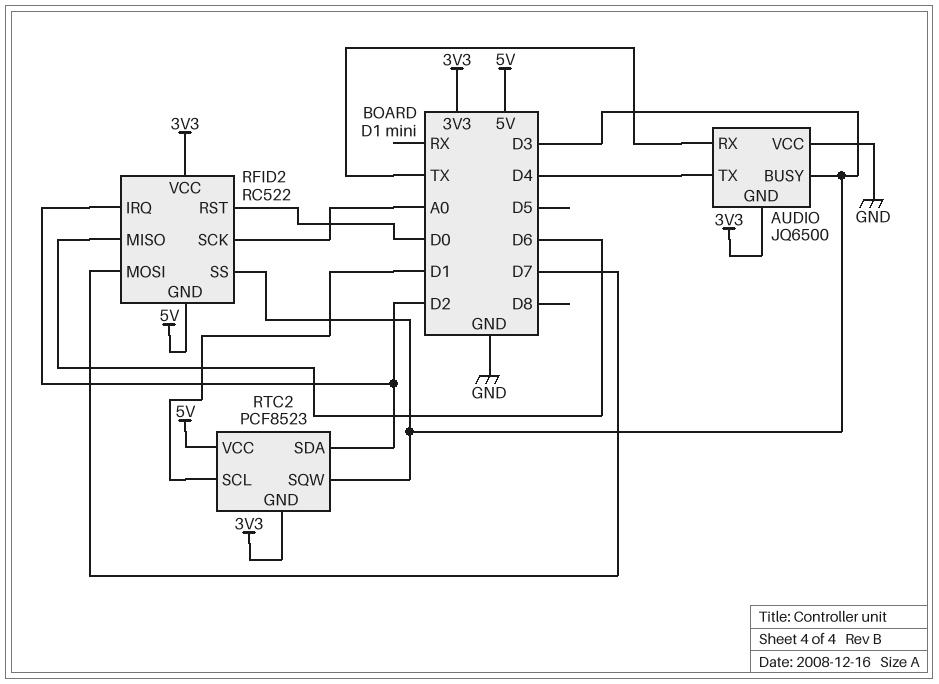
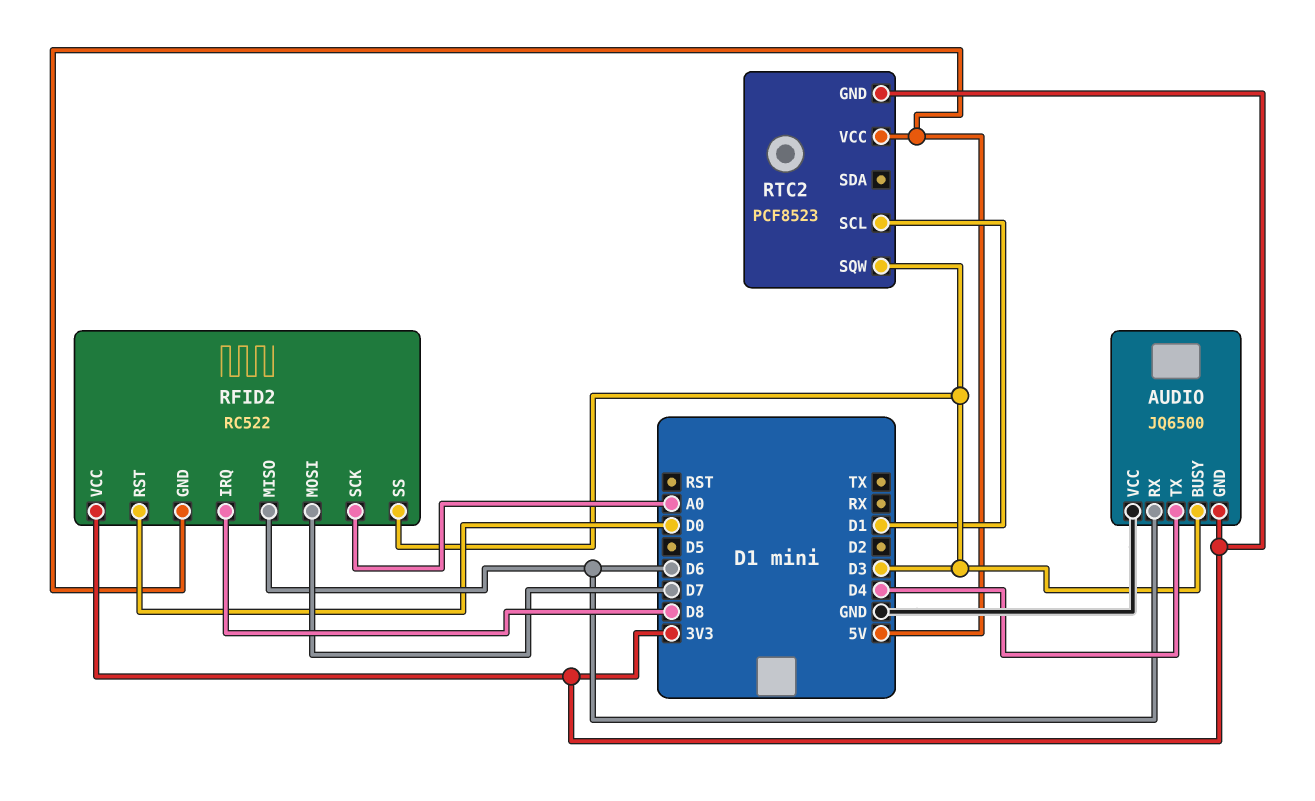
AUDIO pin RX: TX -> D6
RFID2 pin IRQ: D2 -> D8
RTC2 pin SDA: D2 -> none

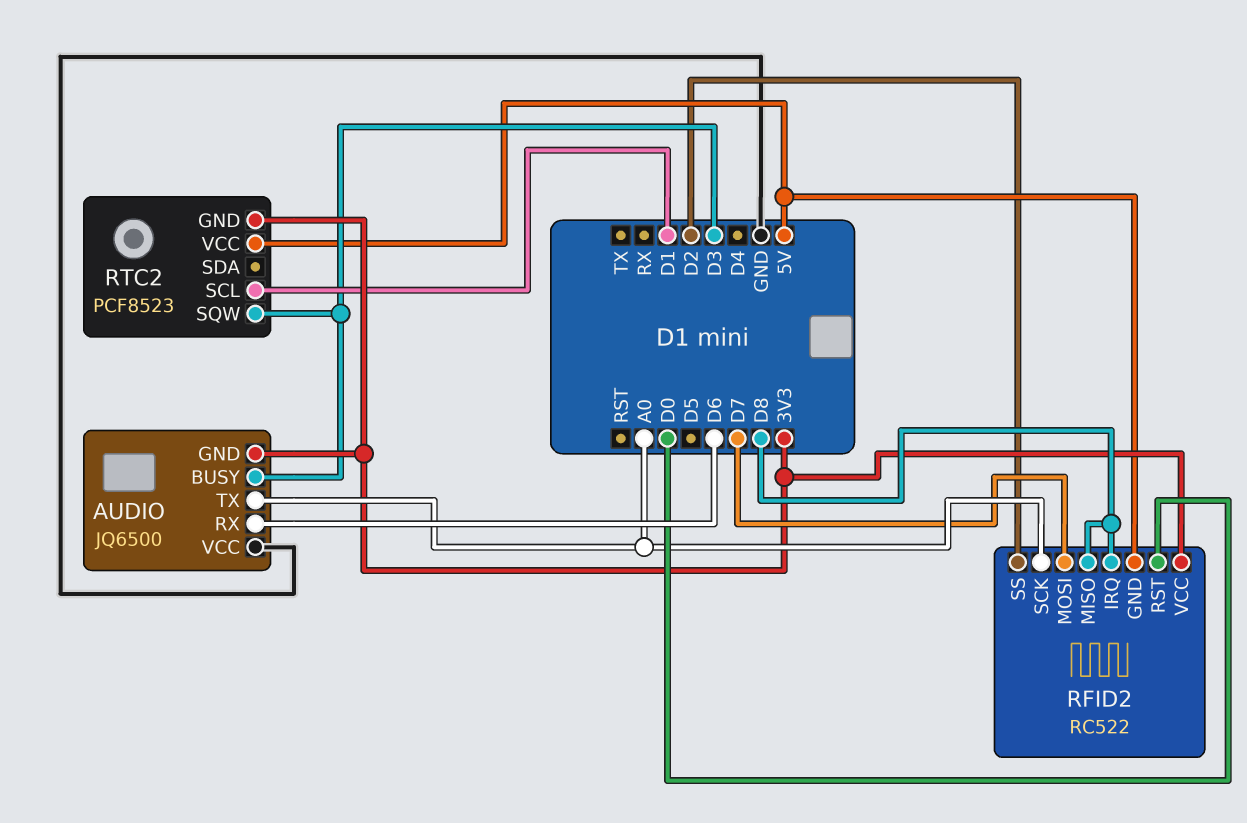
AUDIO pin TX: D4 -> A0
RFID2 pin MISO: D6 -> D8
RFID2 pin SS: D3 -> D2

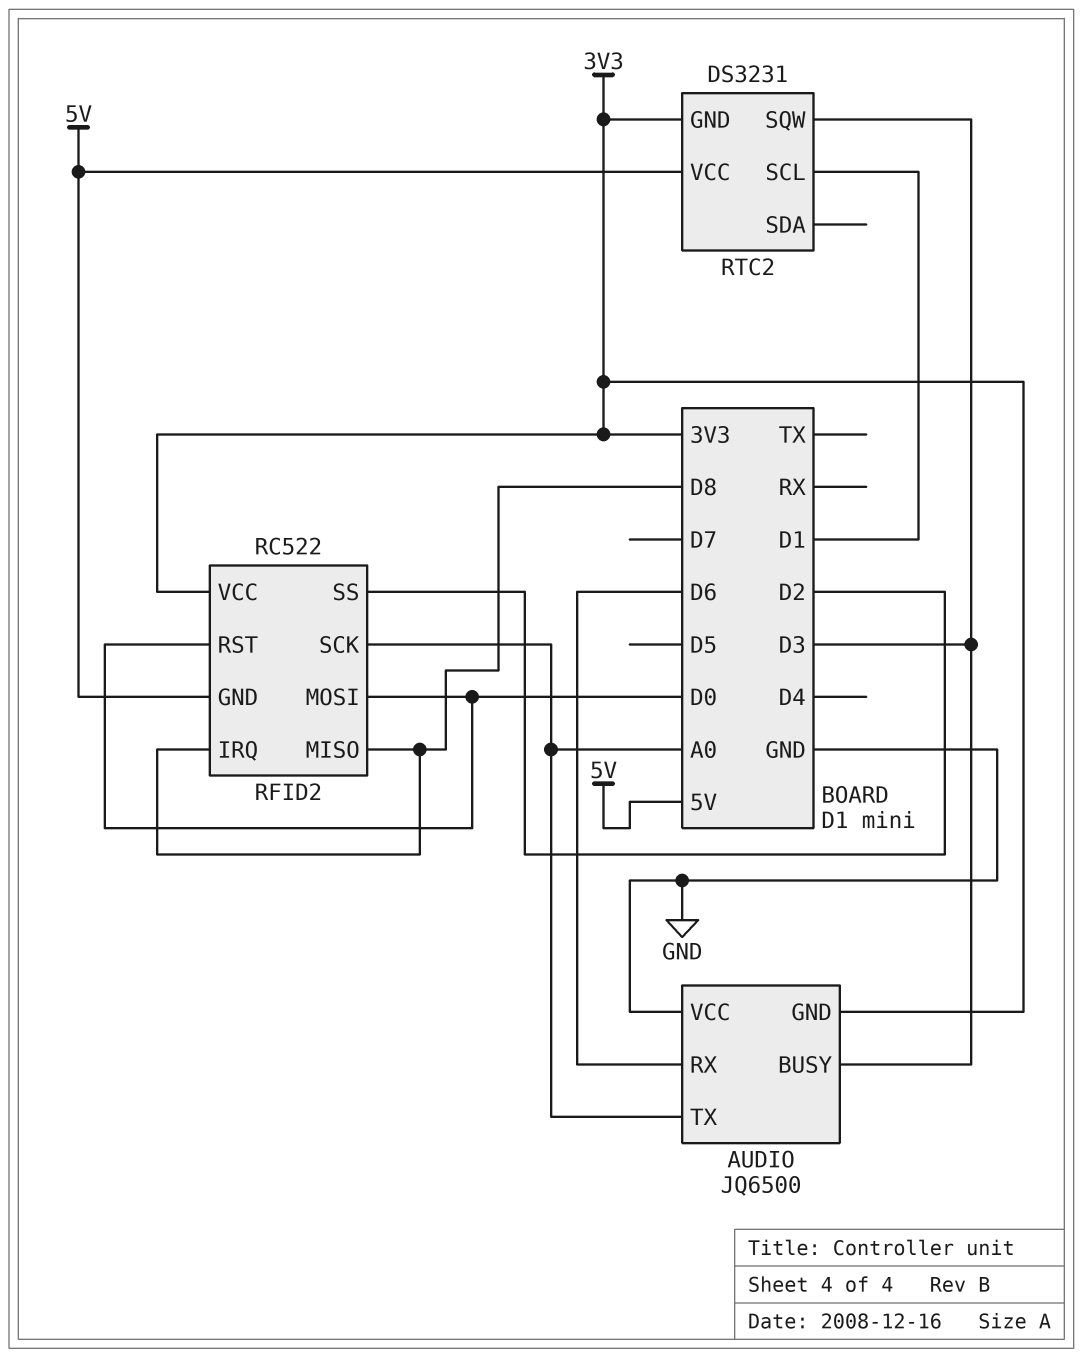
RFID2 pin MOSI: D7 -> D0
RTC2: PCF8523 -> DS3231

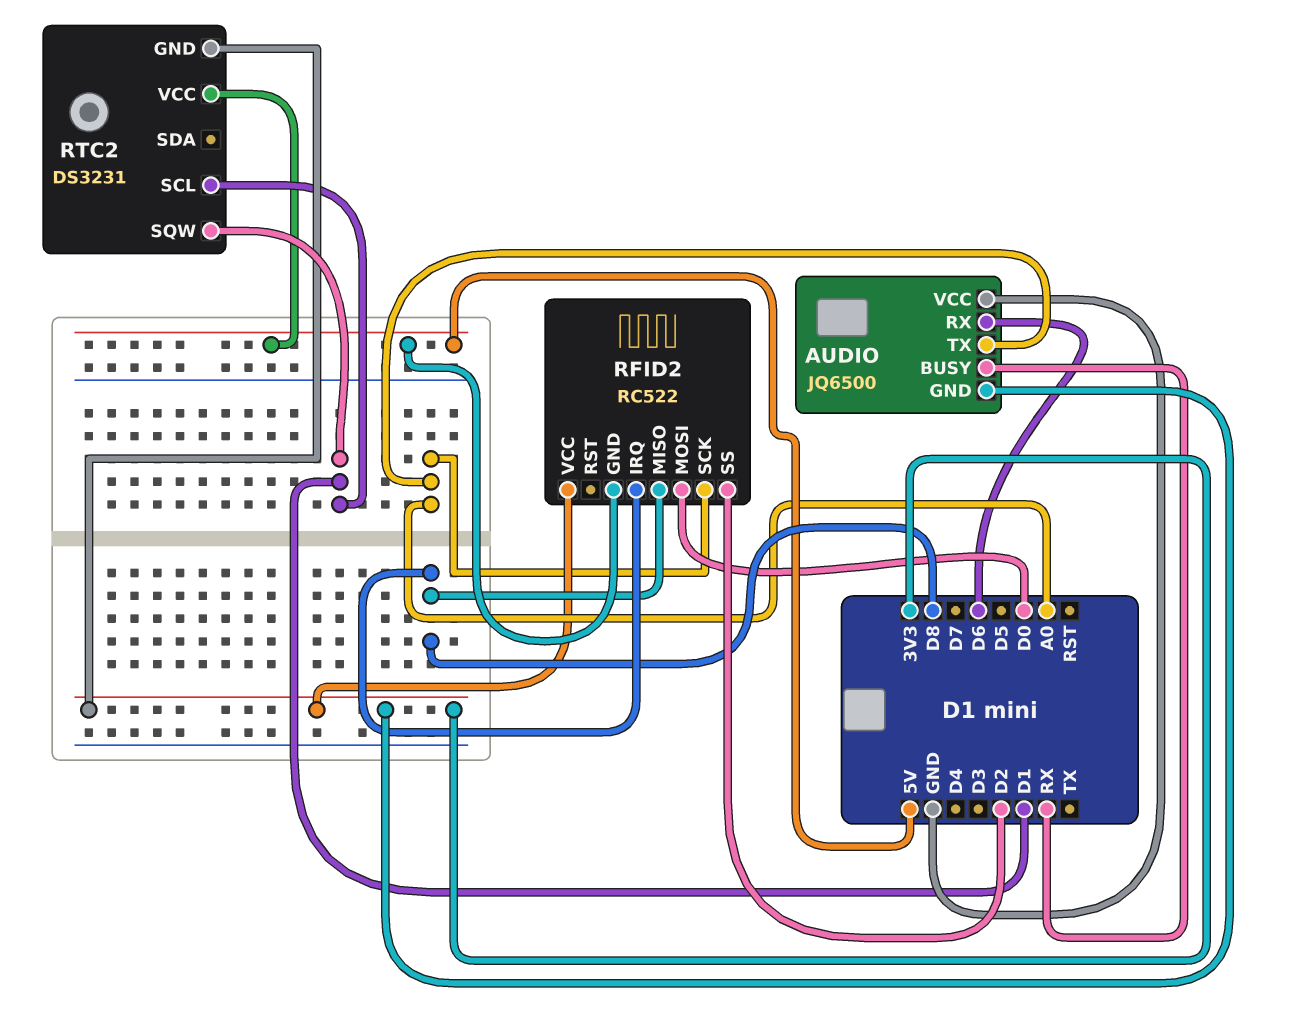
AUDIO pin BUSY: D3 -> RX
RFID2 pin RST: D0 -> none
RTC2 pin SQW: D3 -> D1

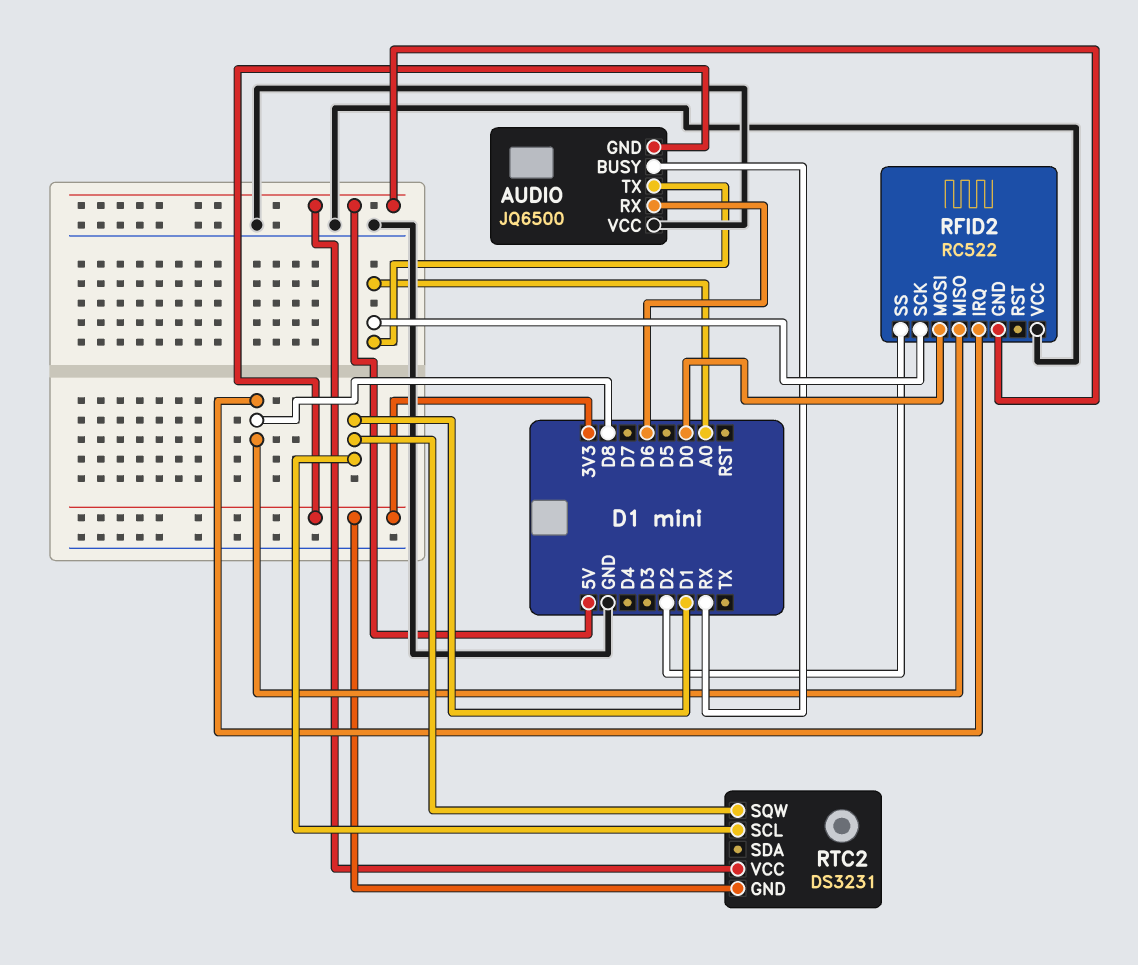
RFID2 pin VCC: 3V3 -> GND

